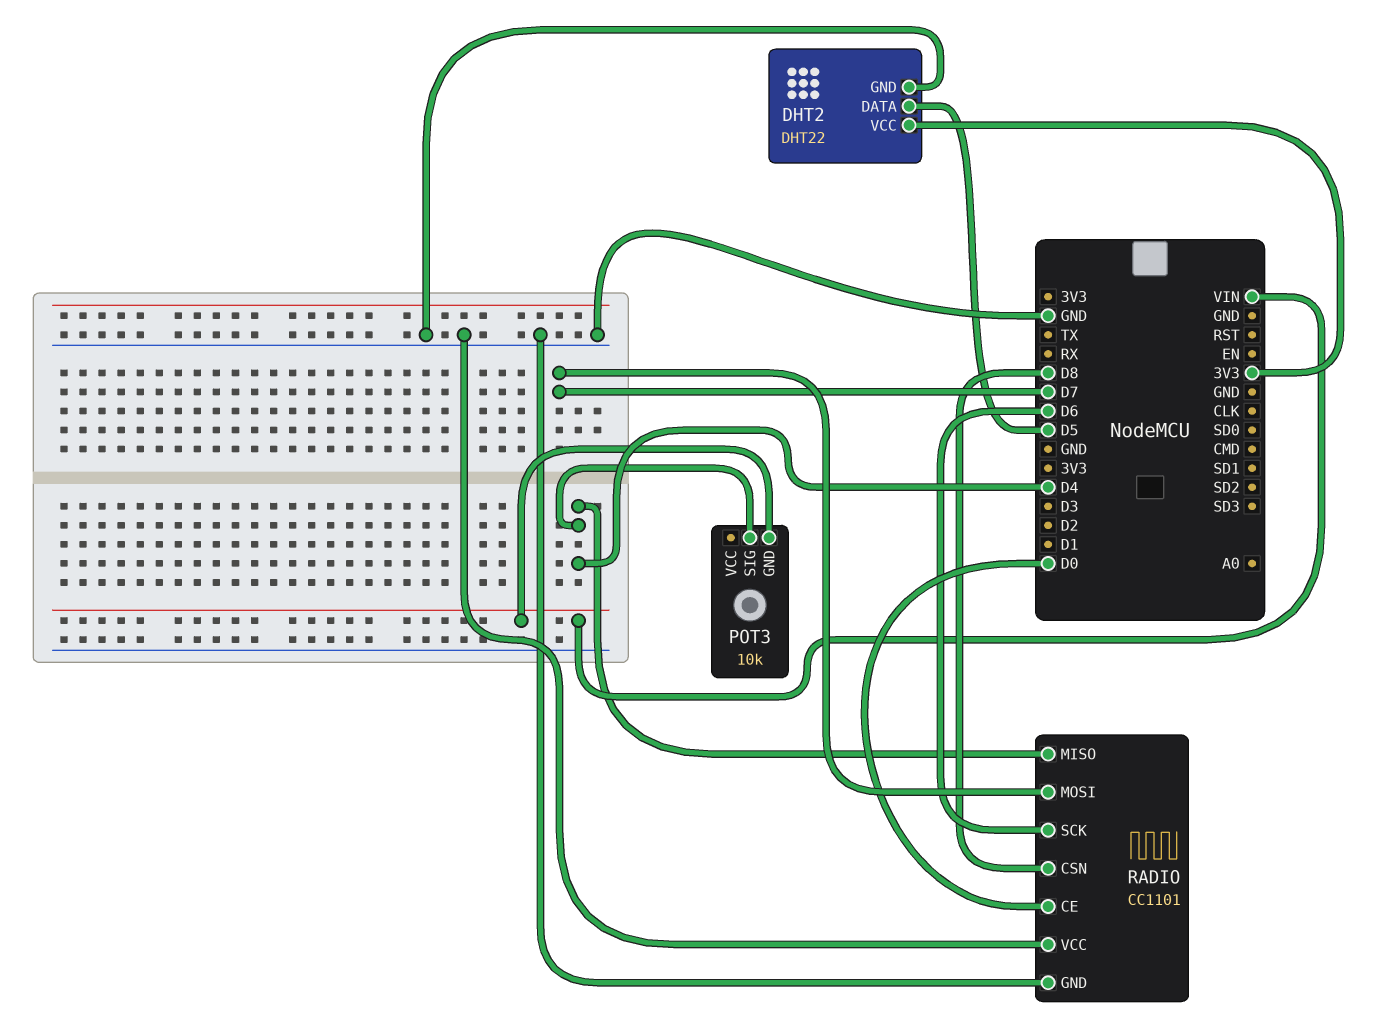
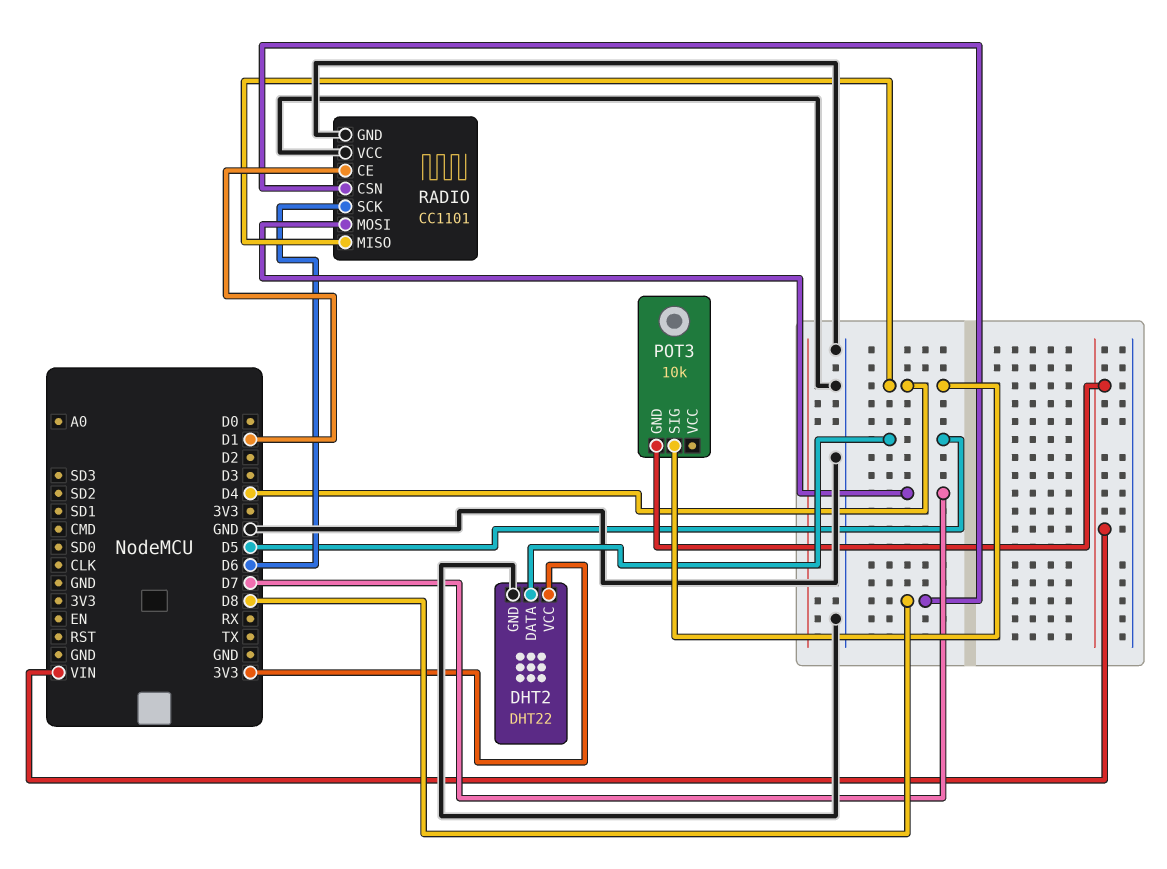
RADIO pin CE: D0 -> D1

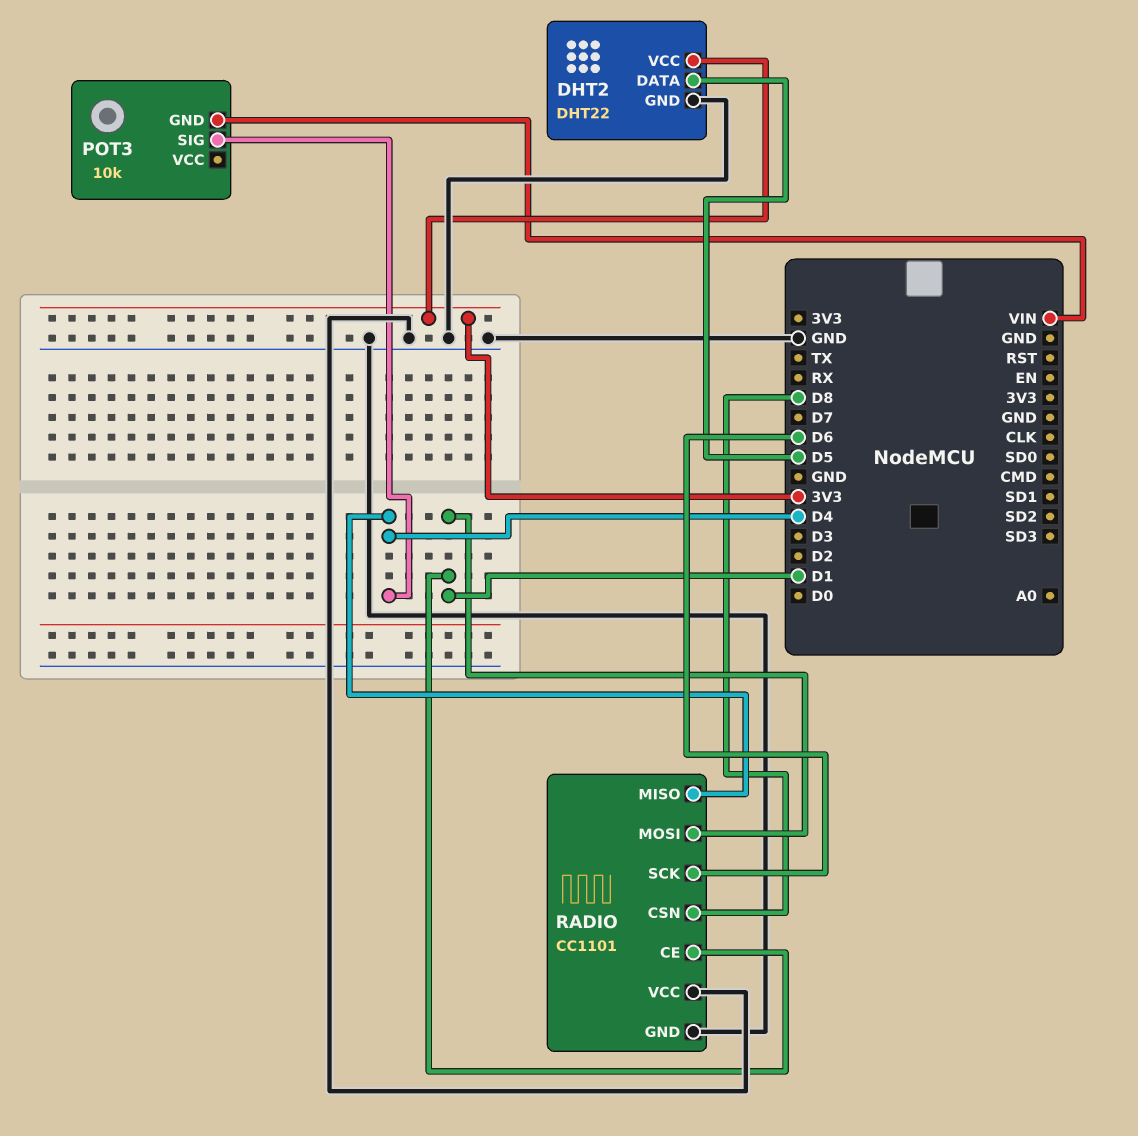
RADIO pin MOSI: D7 -> D1

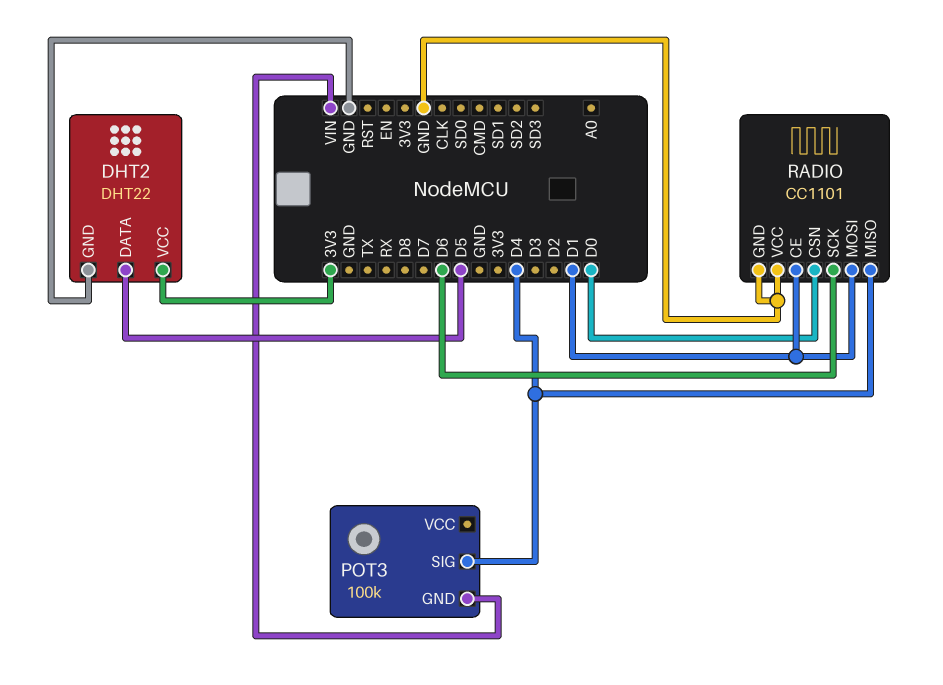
POT3: 10k -> 100k
RADIO pin CSN: D8 -> D0

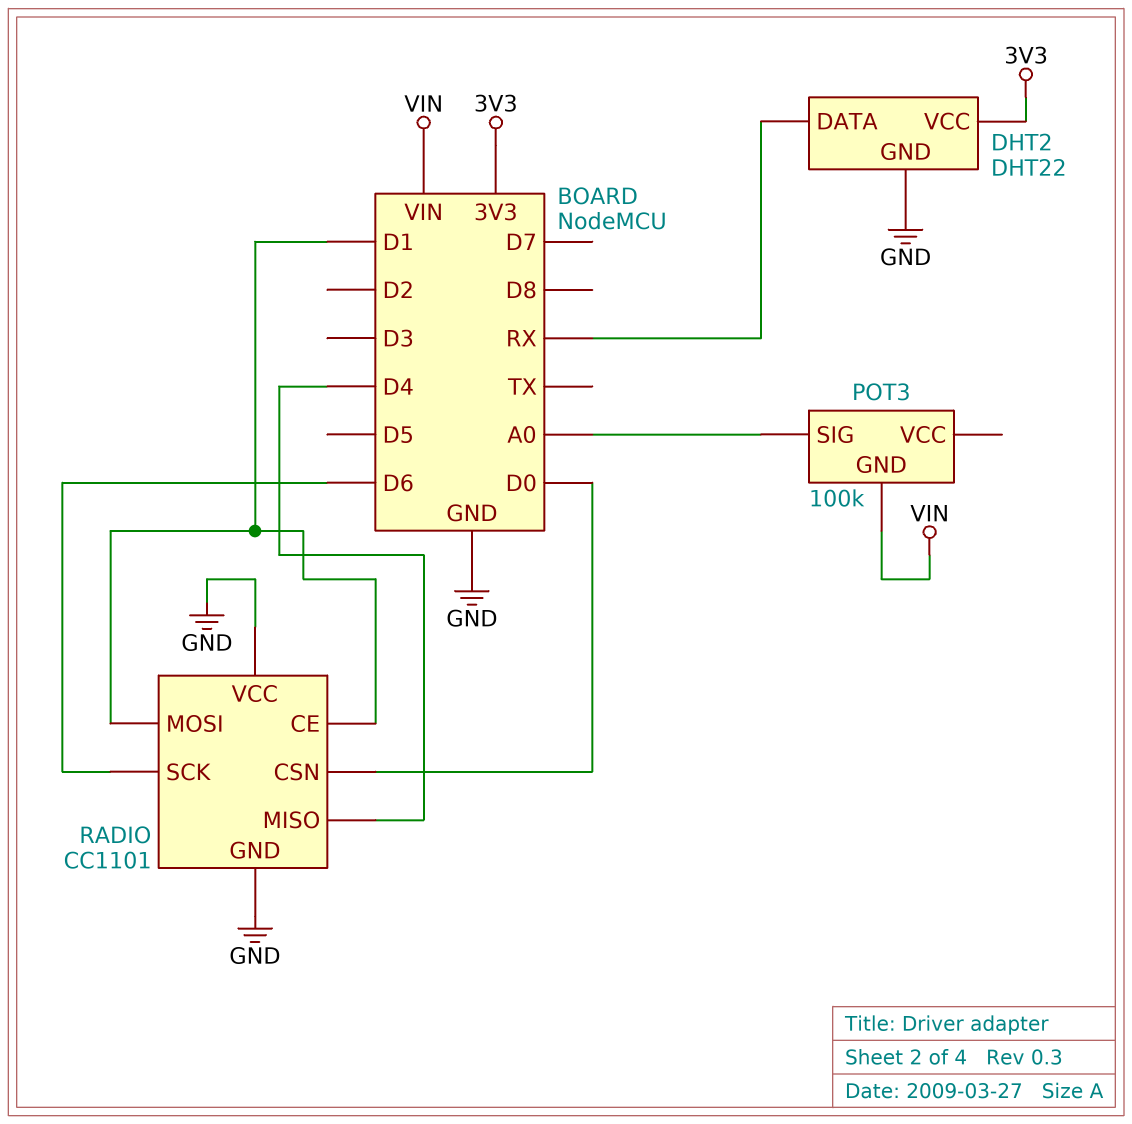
DHT2 pin DATA: D5 -> RX
POT3 pin SIG: D4 -> A0

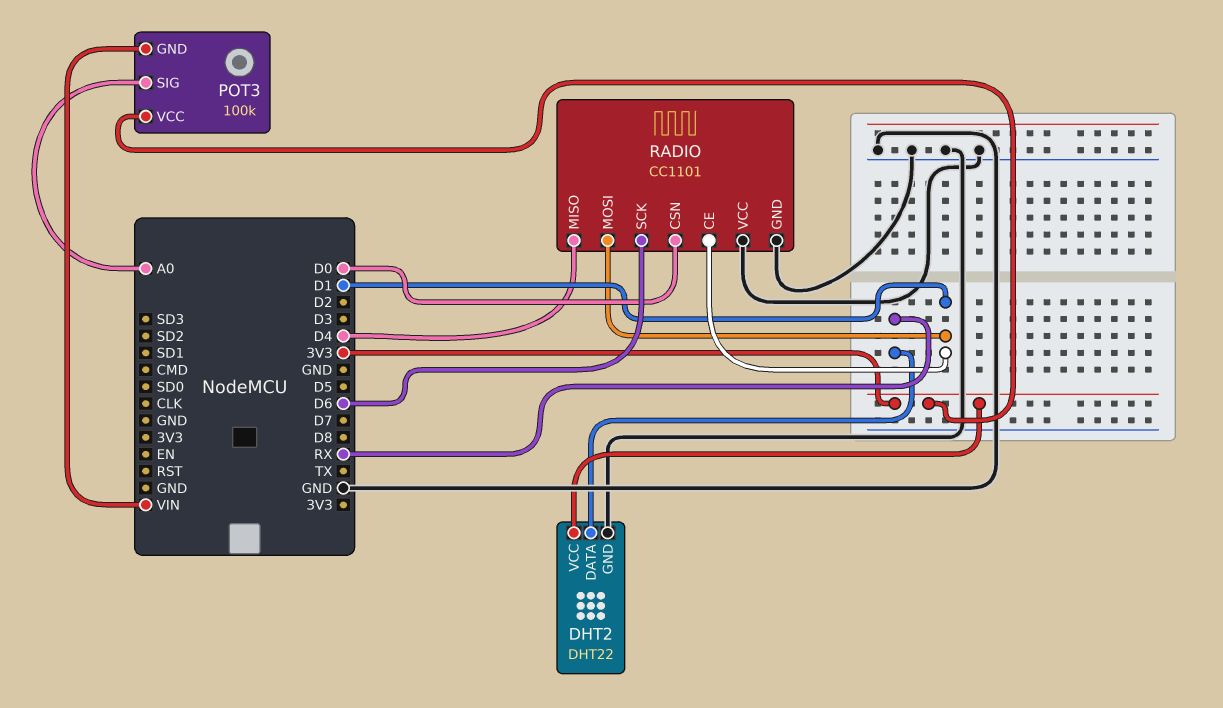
POT3 pin VCC: none -> 3V3

